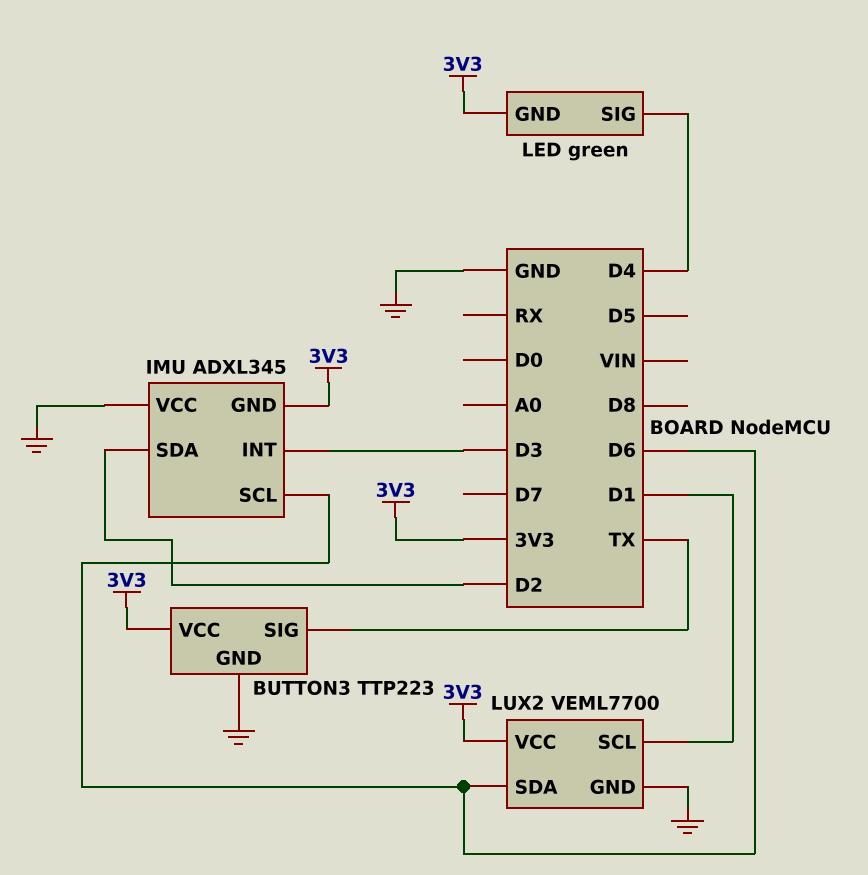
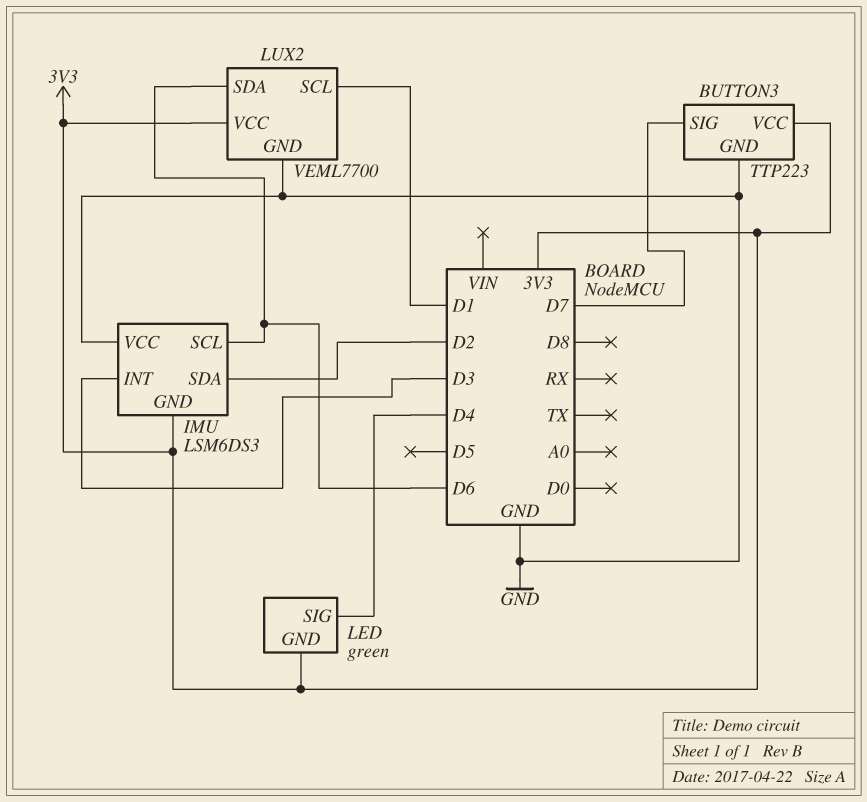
BUTTON3 pin SIG: TX -> D7
IMU: ADXL345 -> LSM6DS3

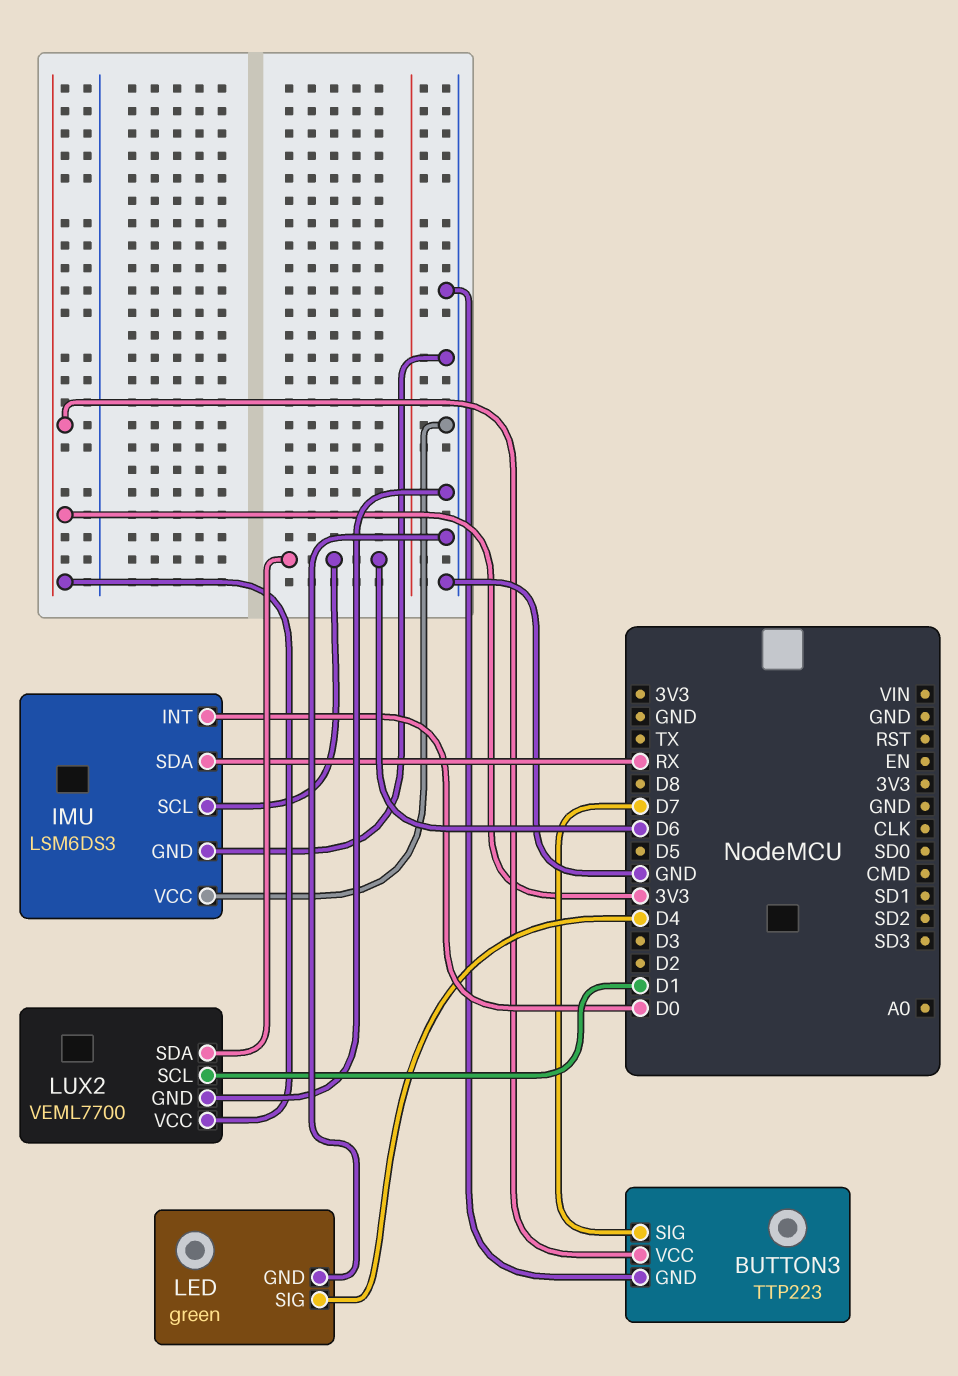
IMU pin GND: 3V3 -> GND
IMU pin INT: D3 -> D0
IMU pin SDA: D2 -> RX
LED pin GND: 3V3 -> GND

